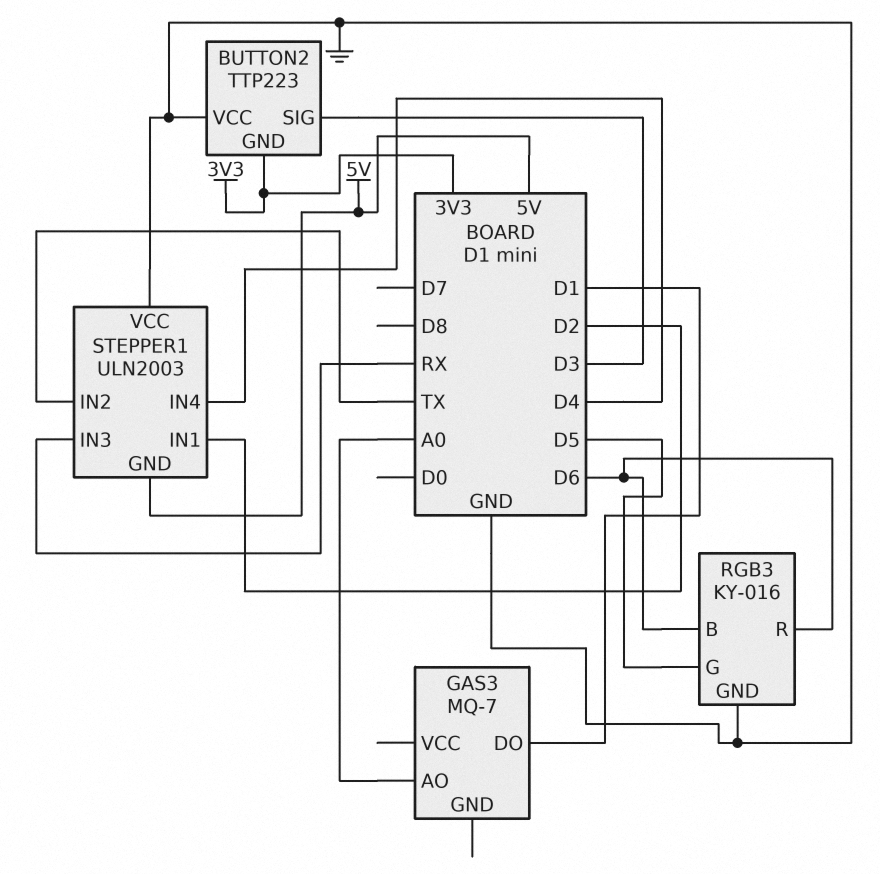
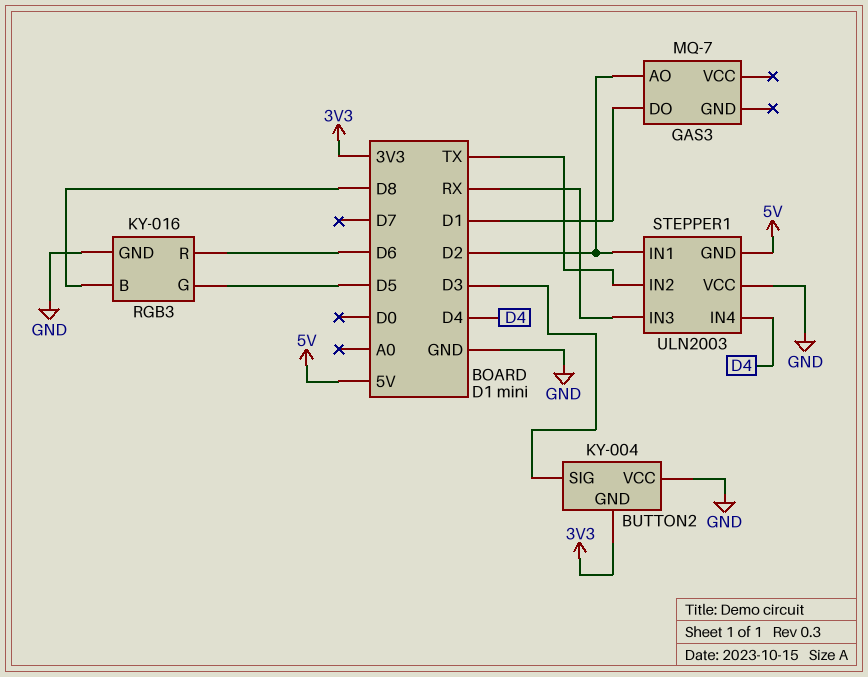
BUTTON2: TTP223 -> KY-004
GAS3 pin AO: A0 -> D2
RGB3 pin B: D6 -> D8

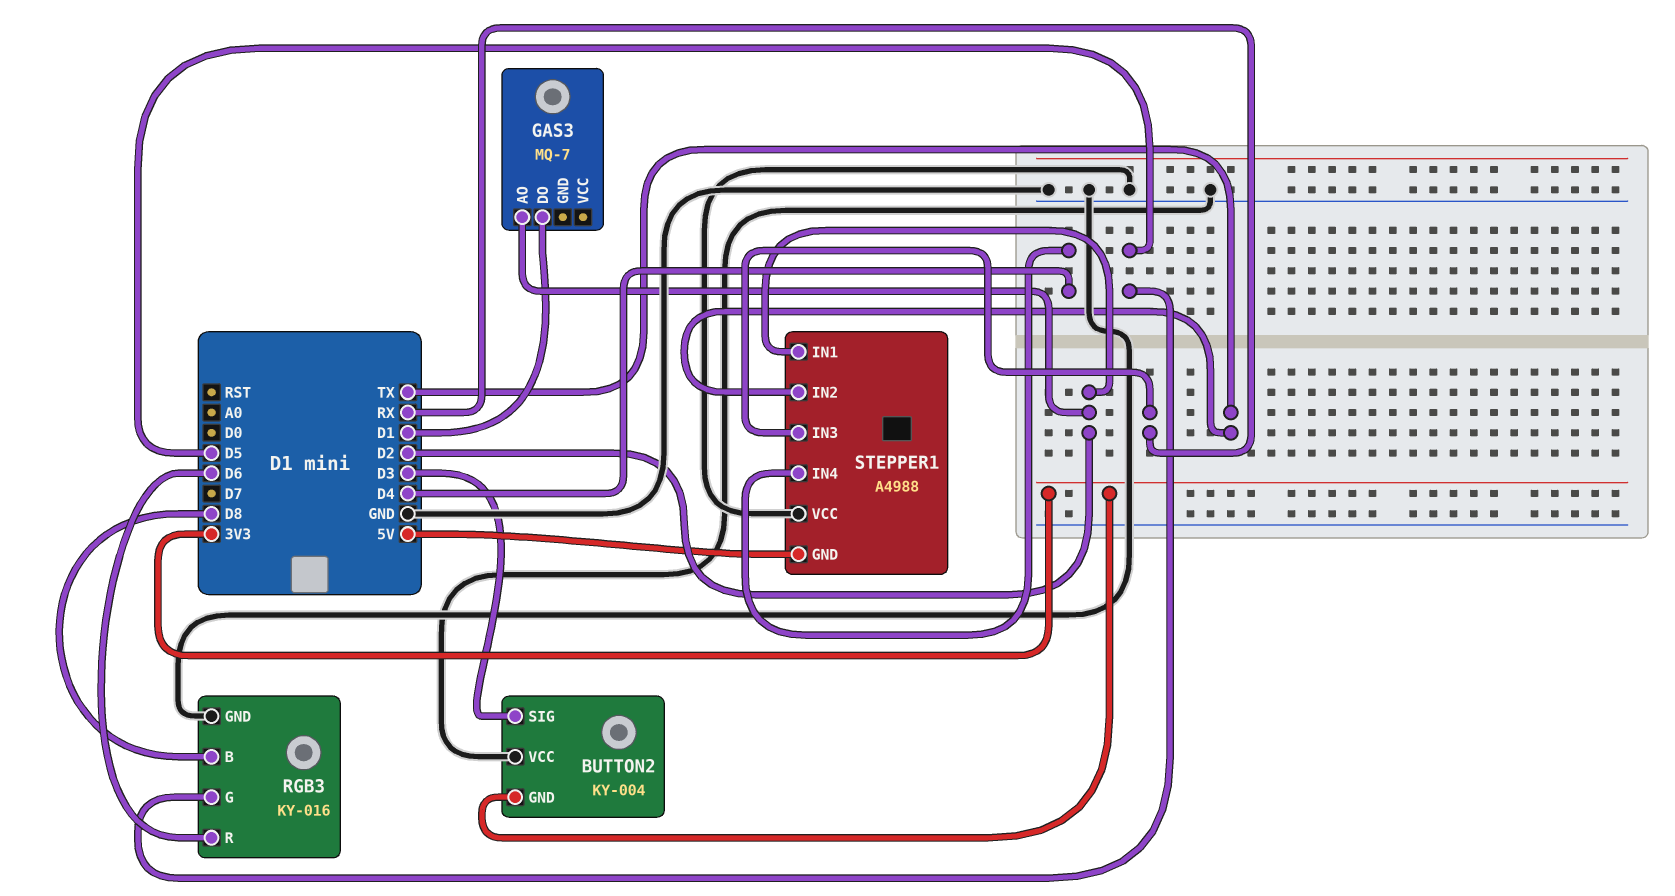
STEPPER1: ULN2003 -> A4988

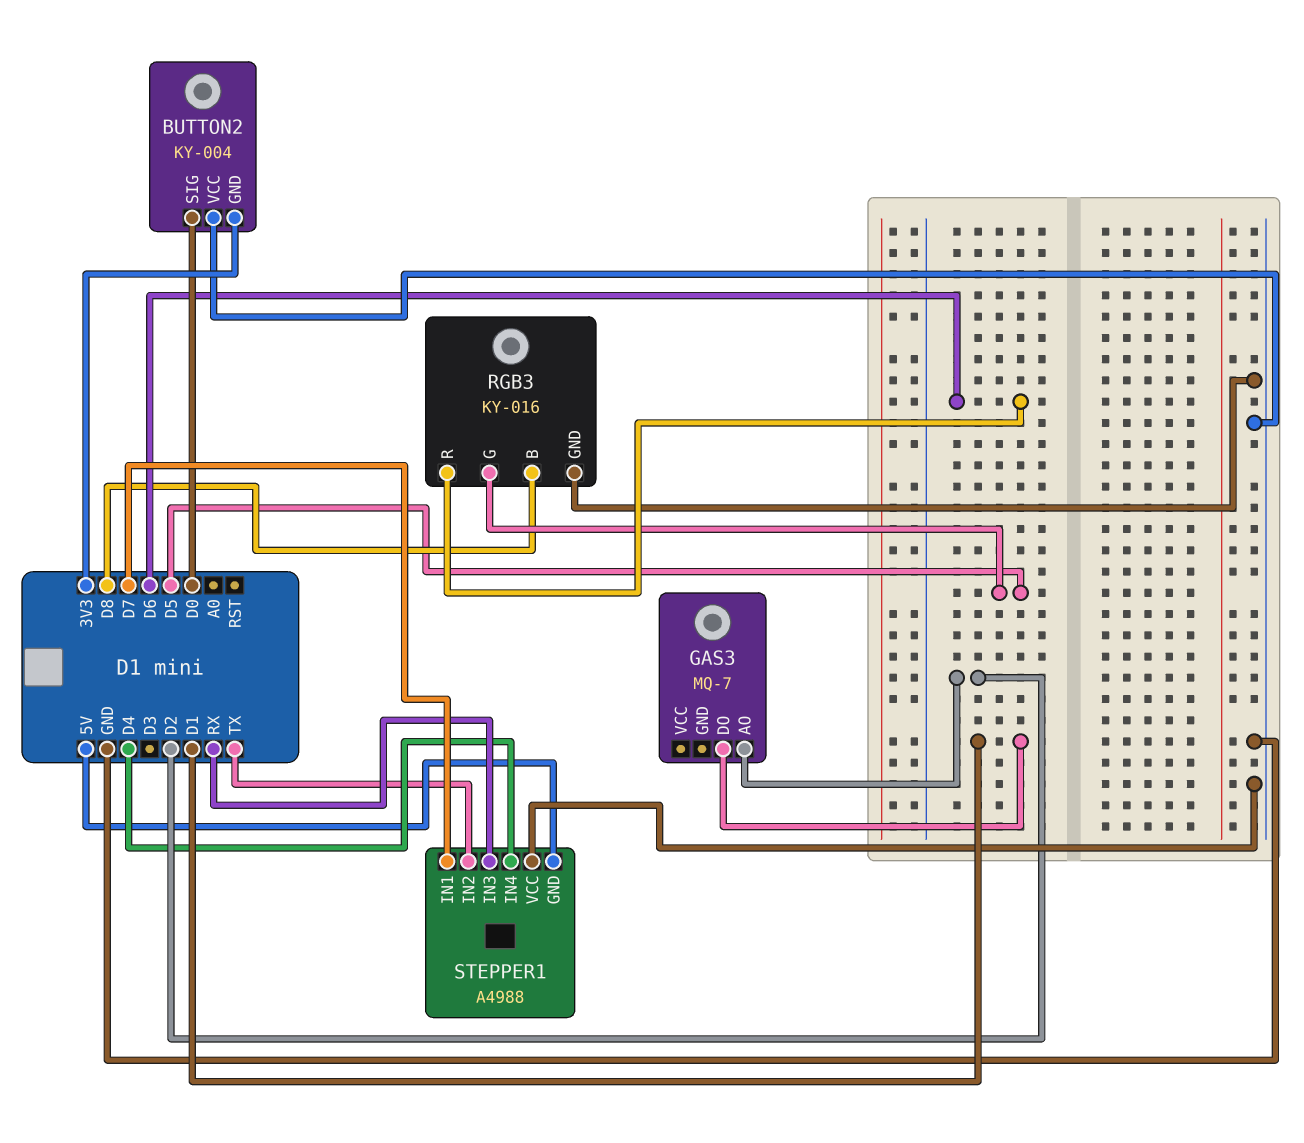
BUTTON2 pin SIG: D3 -> D0
STEPPER1 pin IN1: D2 -> D7

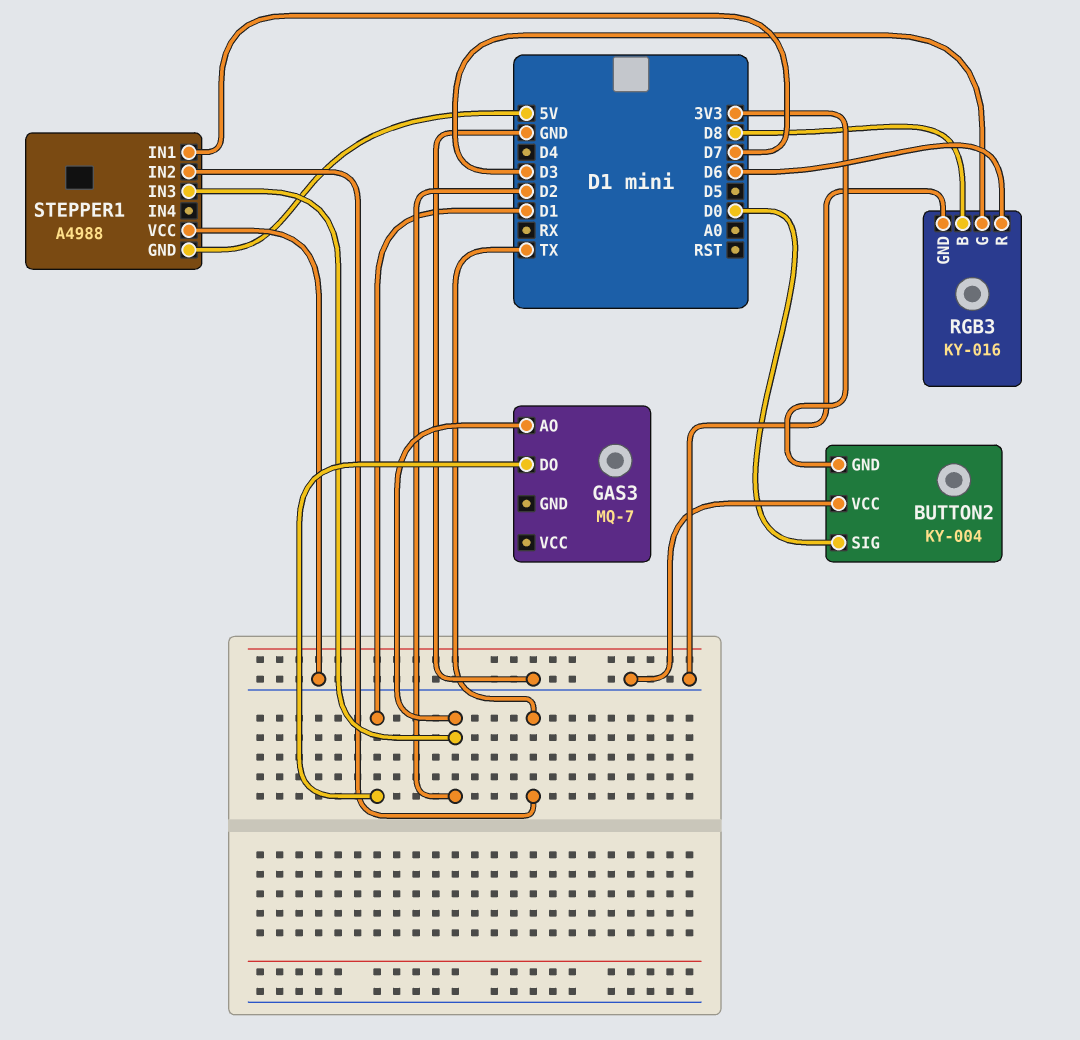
RGB3 pin G: D5 -> D3
STEPPER1 pin IN3: RX -> D2
STEPPER1 pin IN4: D4 -> none

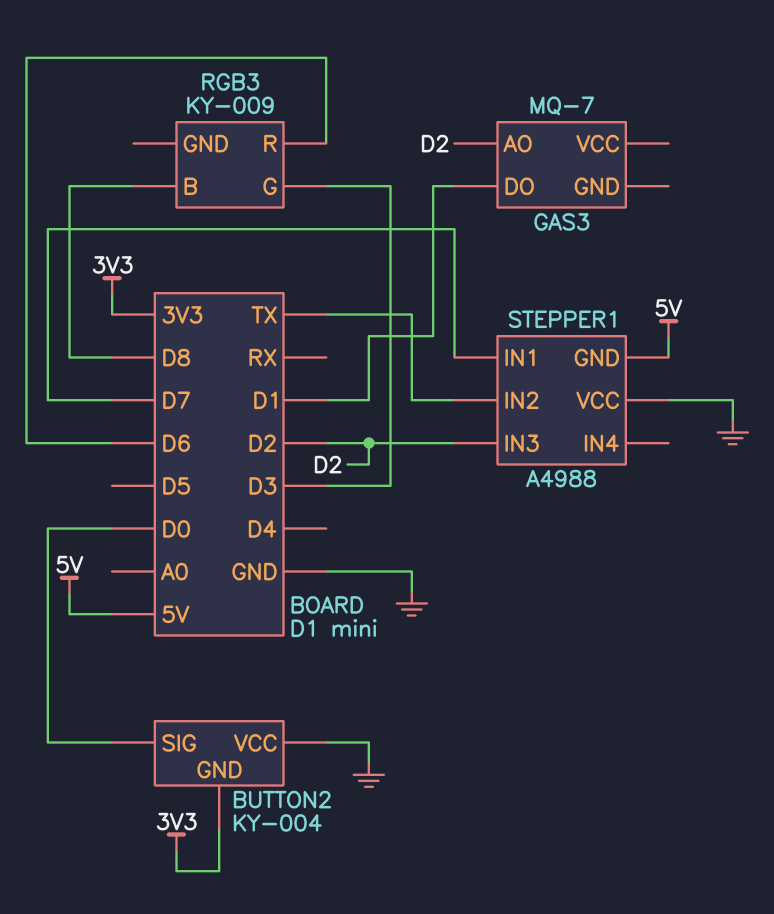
RGB3: KY-016 -> KY-009
RGB3 pin GND: GND -> none

